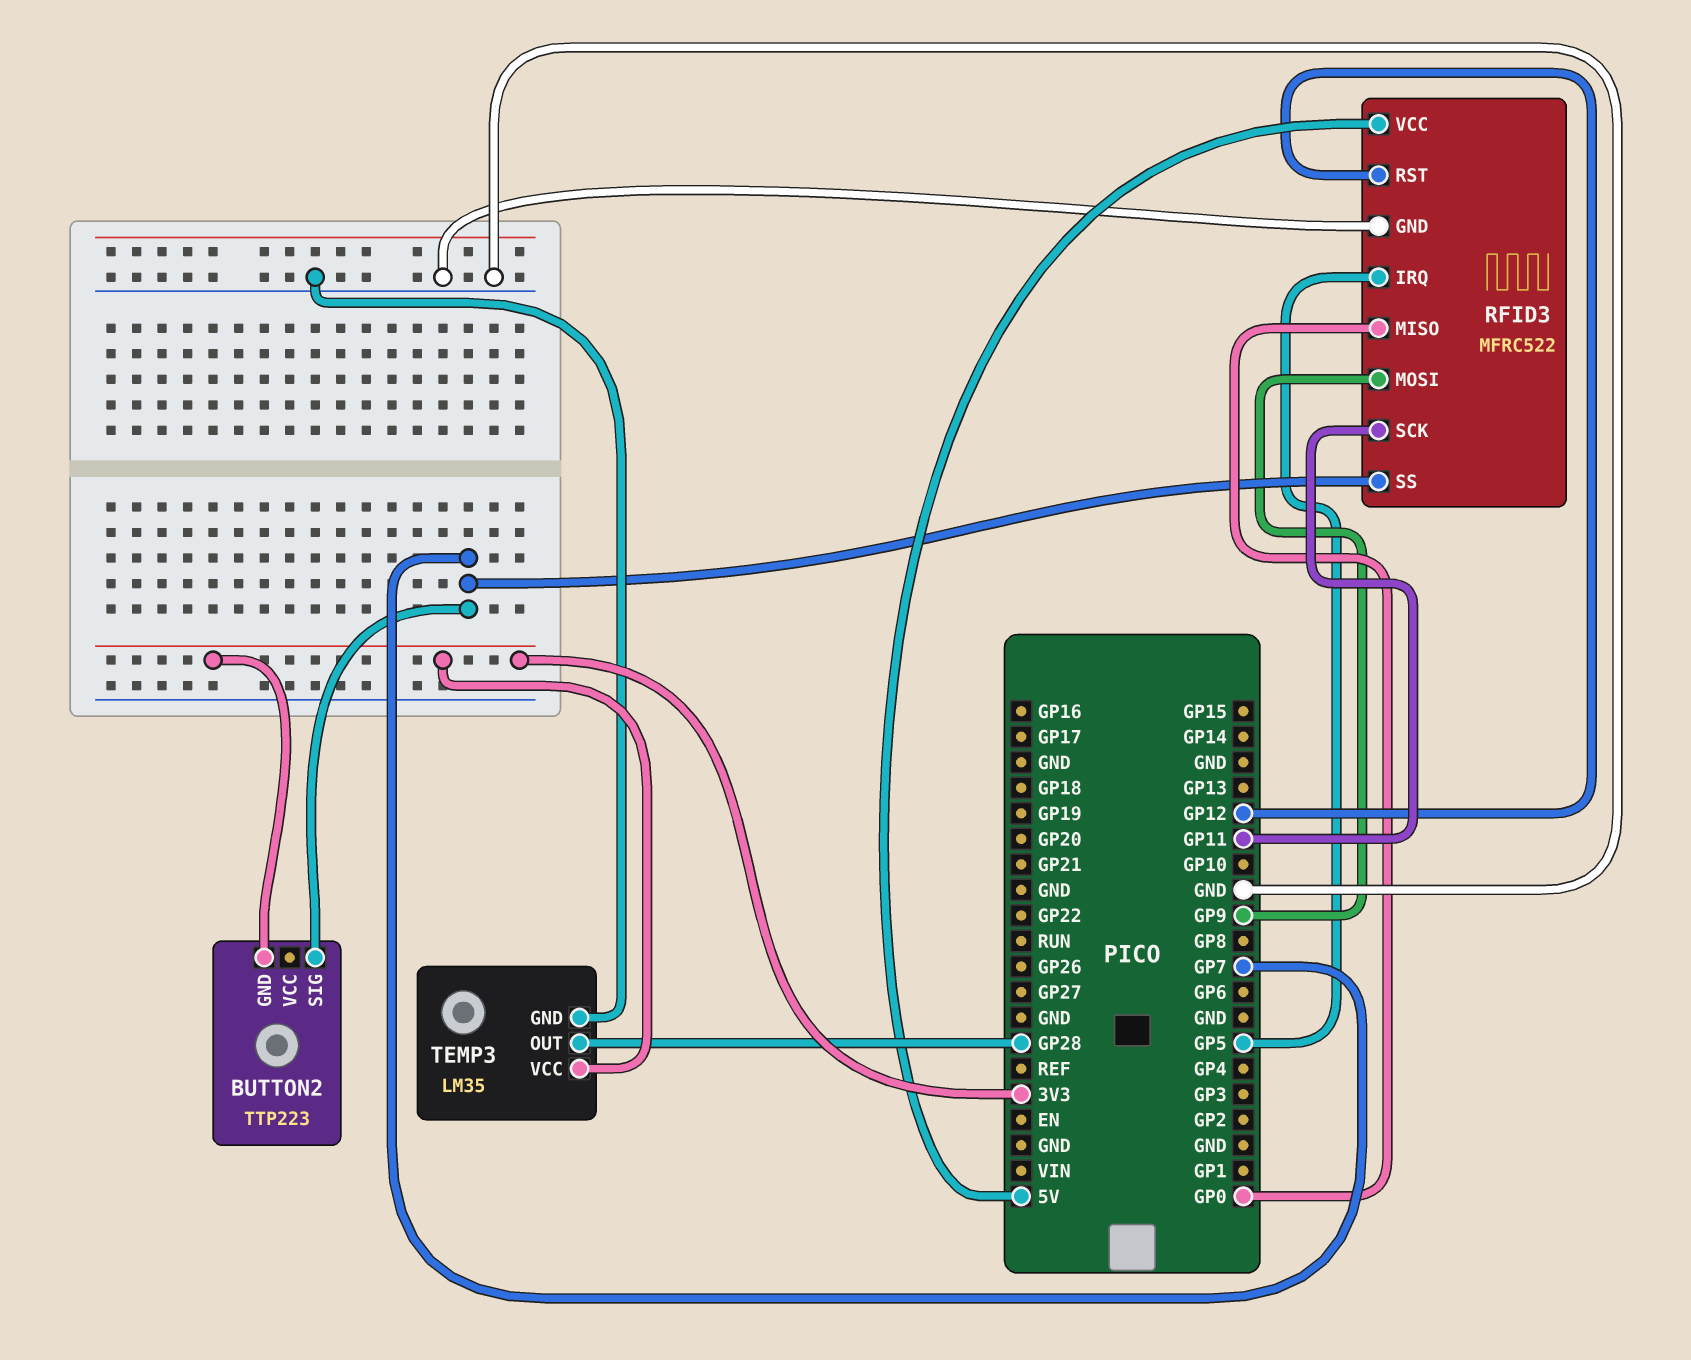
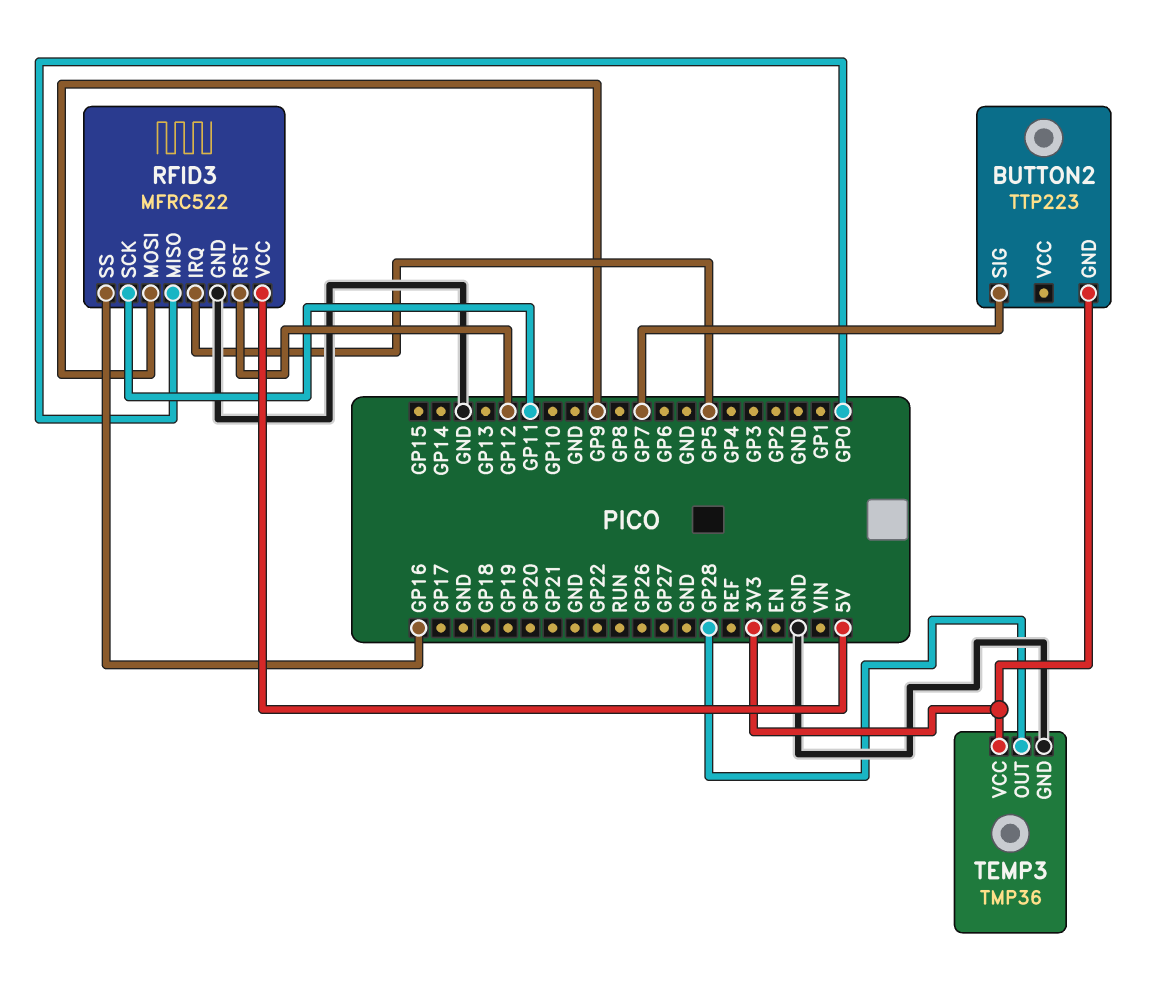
RFID3 pin SS: GP7 -> GP16
TEMP3: LM35 -> TMP36

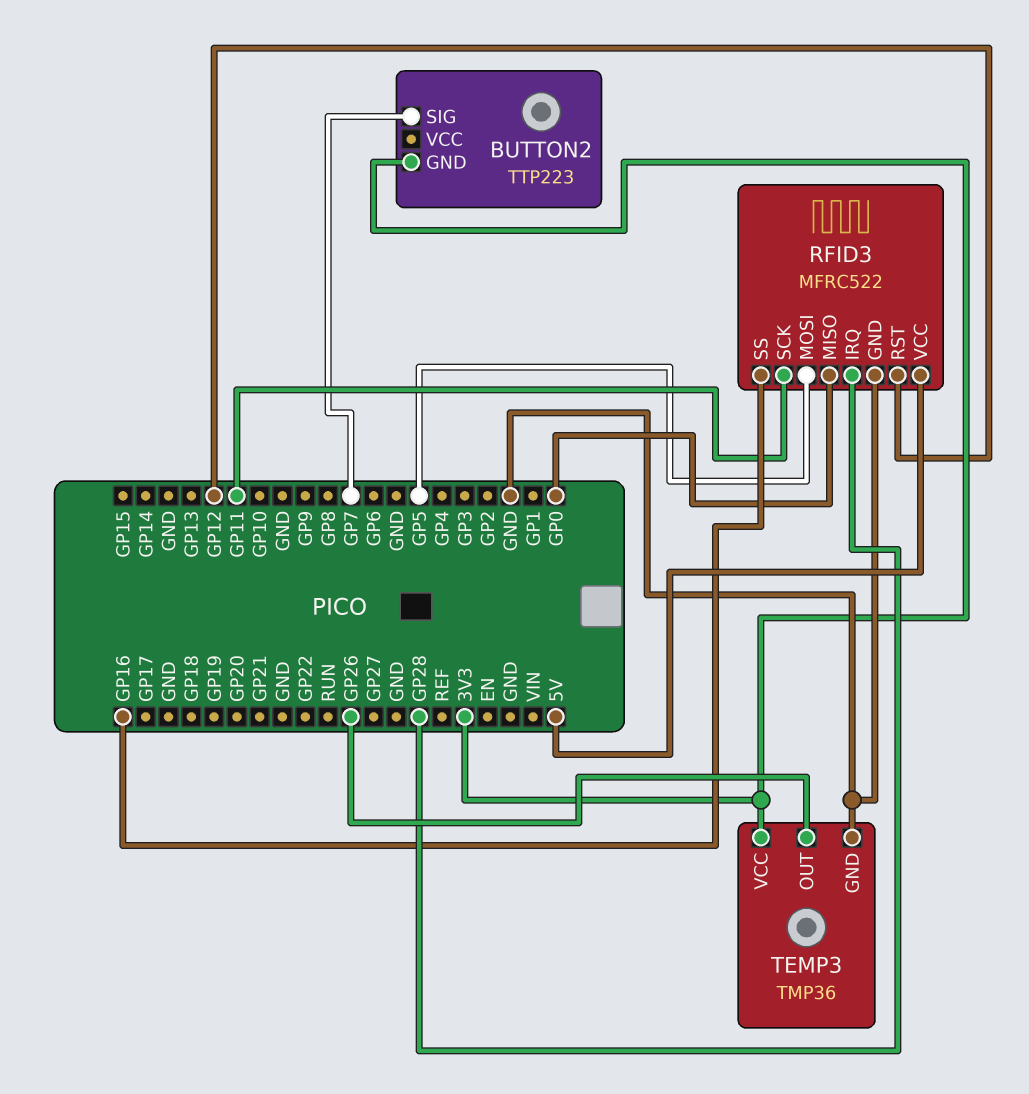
RFID3 pin IRQ: GP5 -> GP28
RFID3 pin MOSI: GP9 -> GP5
TEMP3 pin OUT: GP28 -> GP26

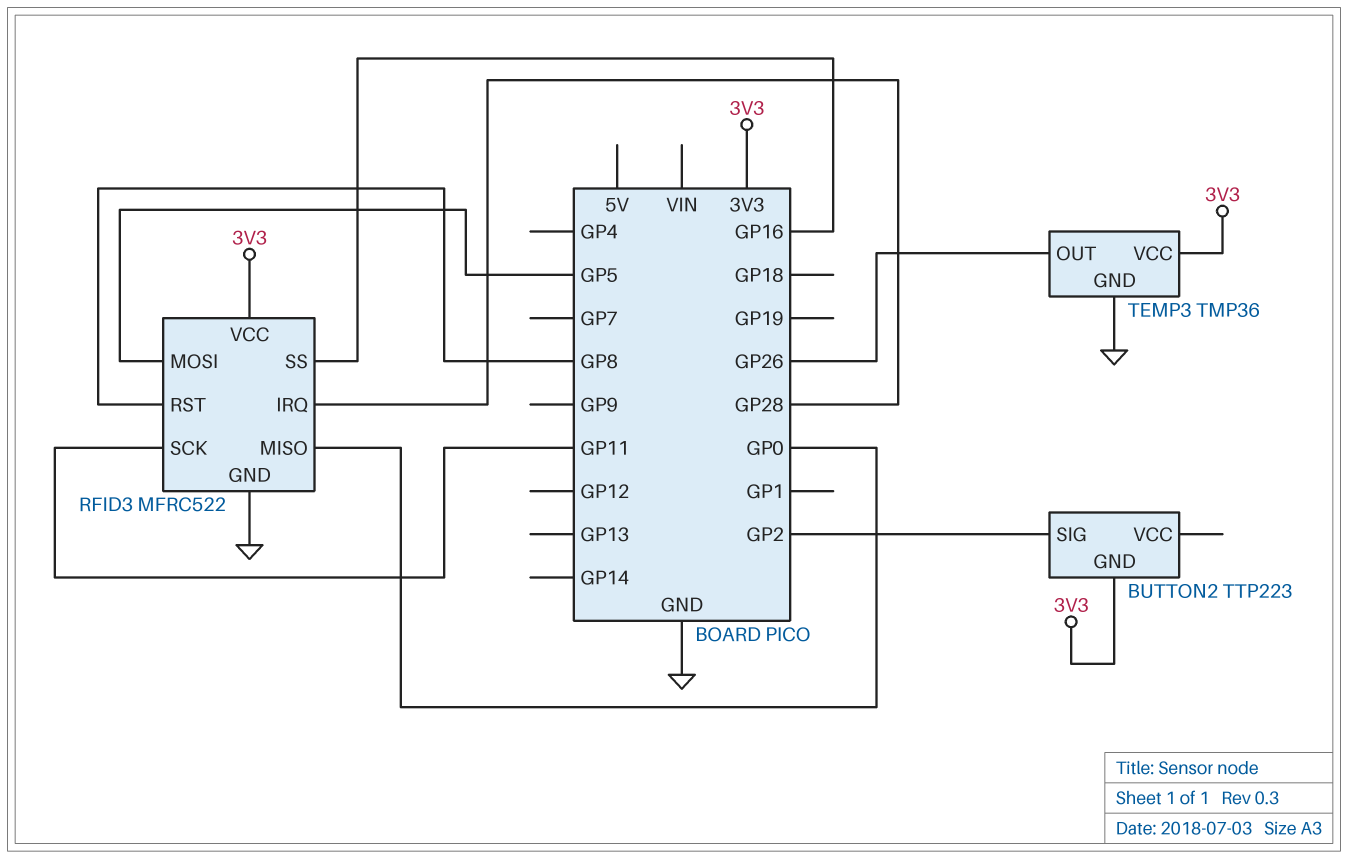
BUTTON2 pin SIG: GP7 -> GP2
RFID3 pin RST: GP12 -> GP8
RFID3 pin VCC: 5V -> 3V3

